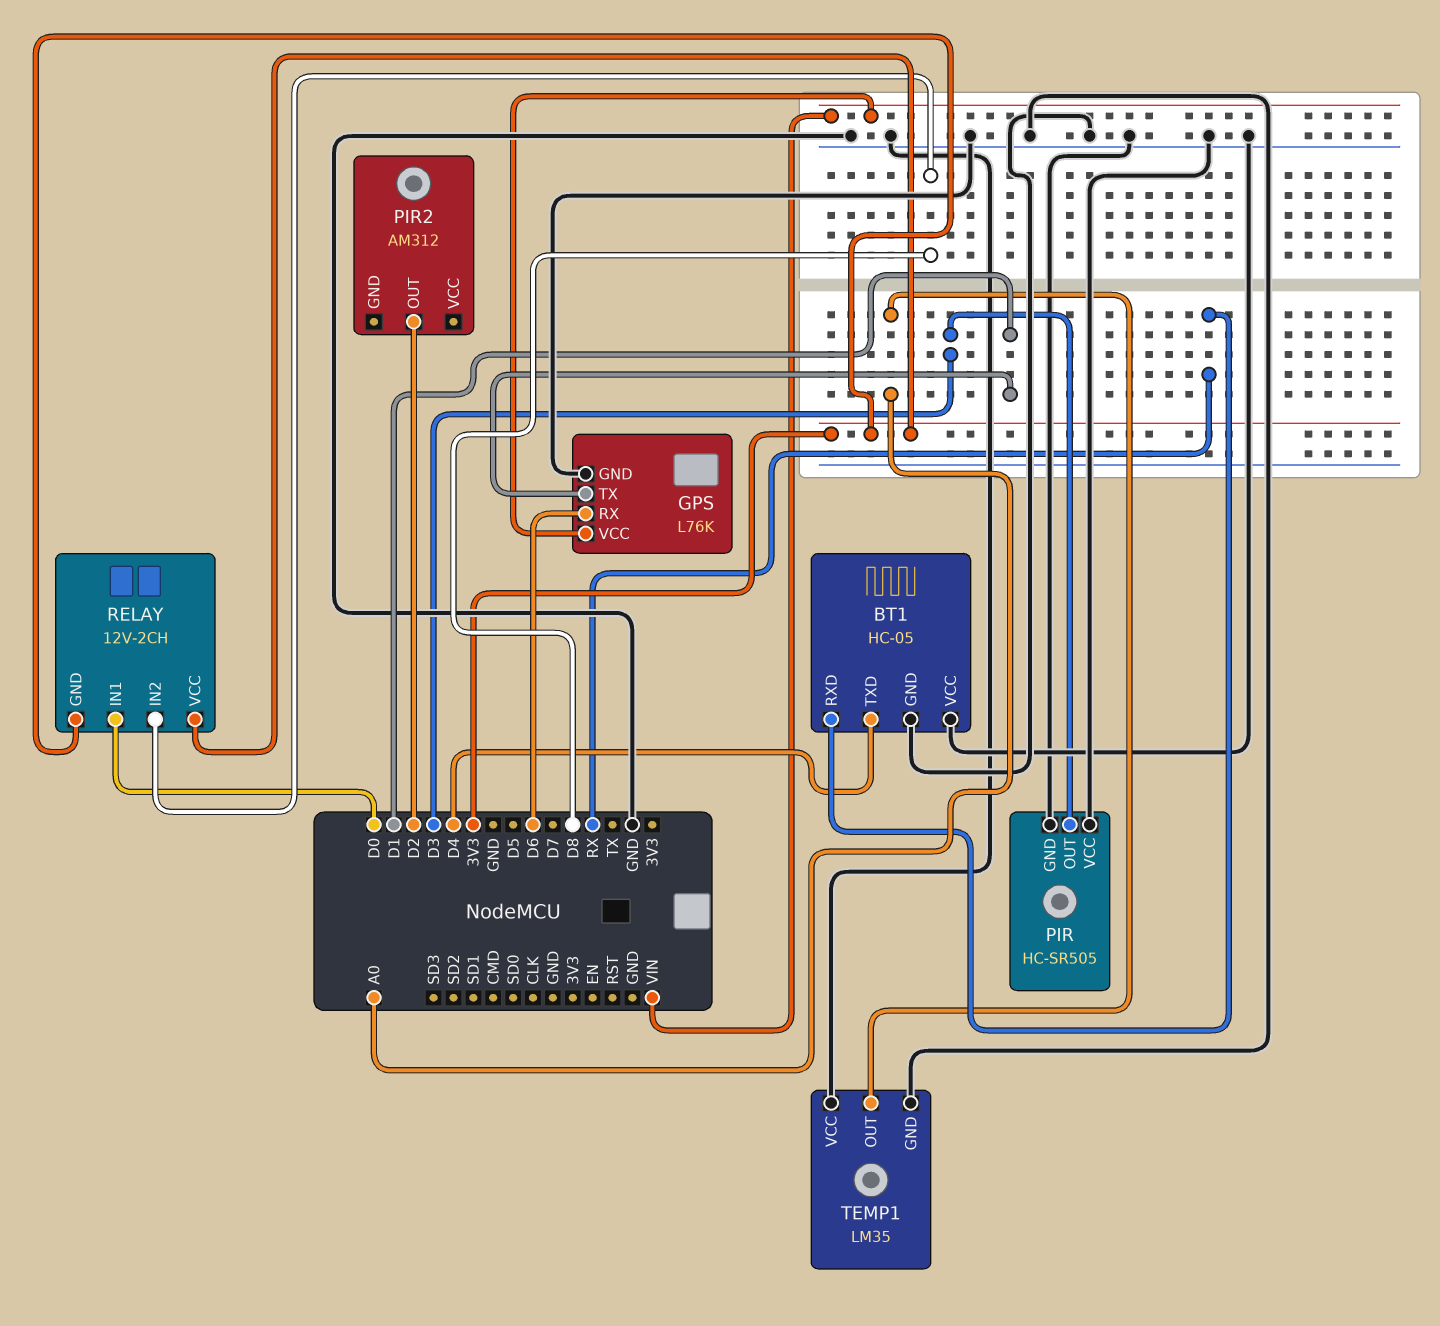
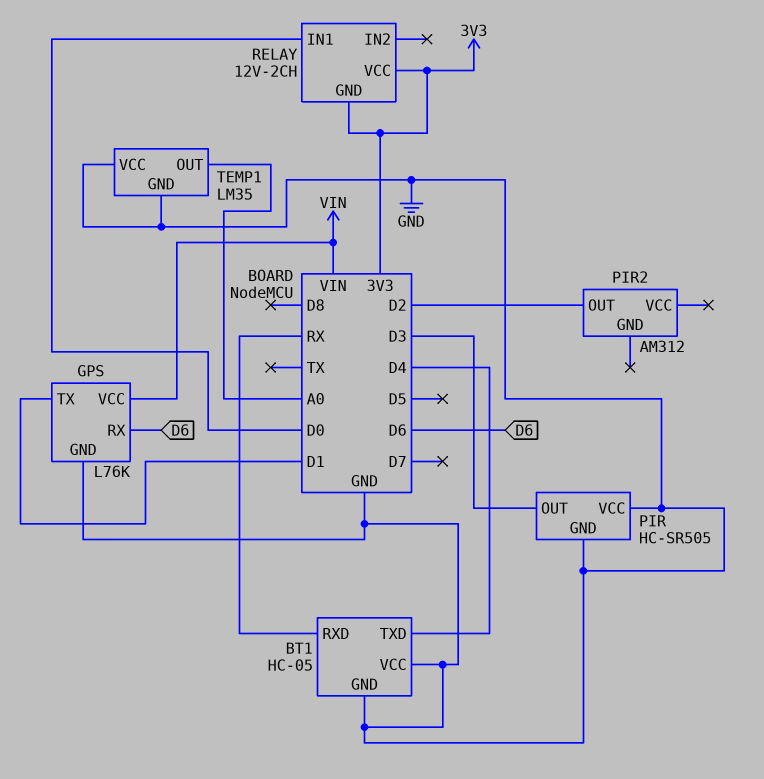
RELAY pin IN2: D8 -> none

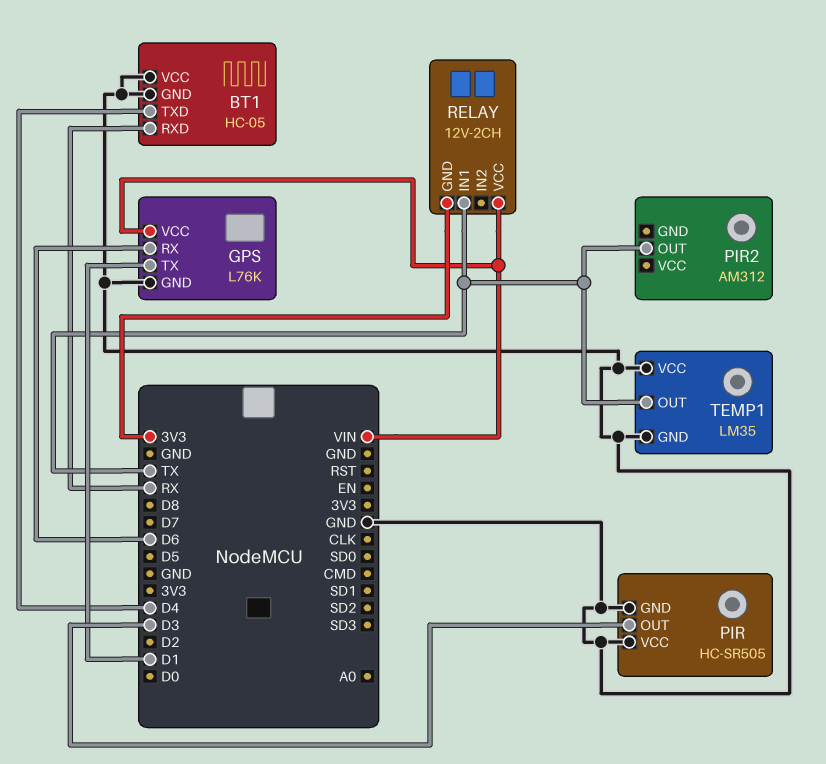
PIR2 pin OUT: D2 -> TX
RELAY pin IN1: D0 -> TX
RELAY pin VCC: 3V3 -> VIN
TEMP1 pin OUT: A0 -> TX

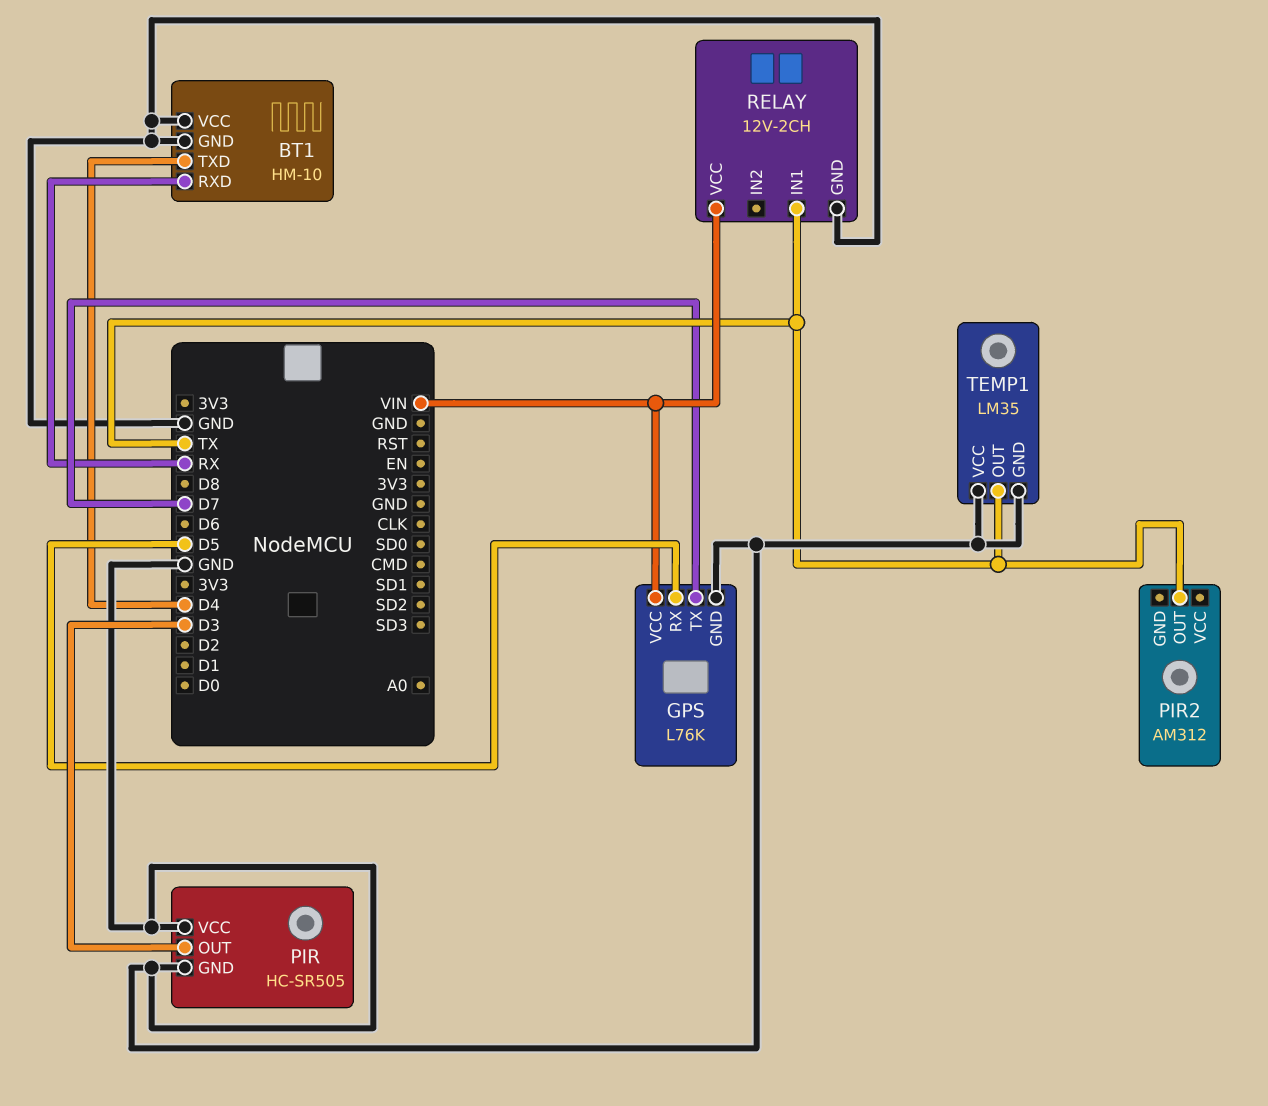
BT1: HC-05 -> HM-10
GPS pin RX: D6 -> D5
GPS pin TX: D1 -> D7
RELAY pin GND: 3V3 -> GND

